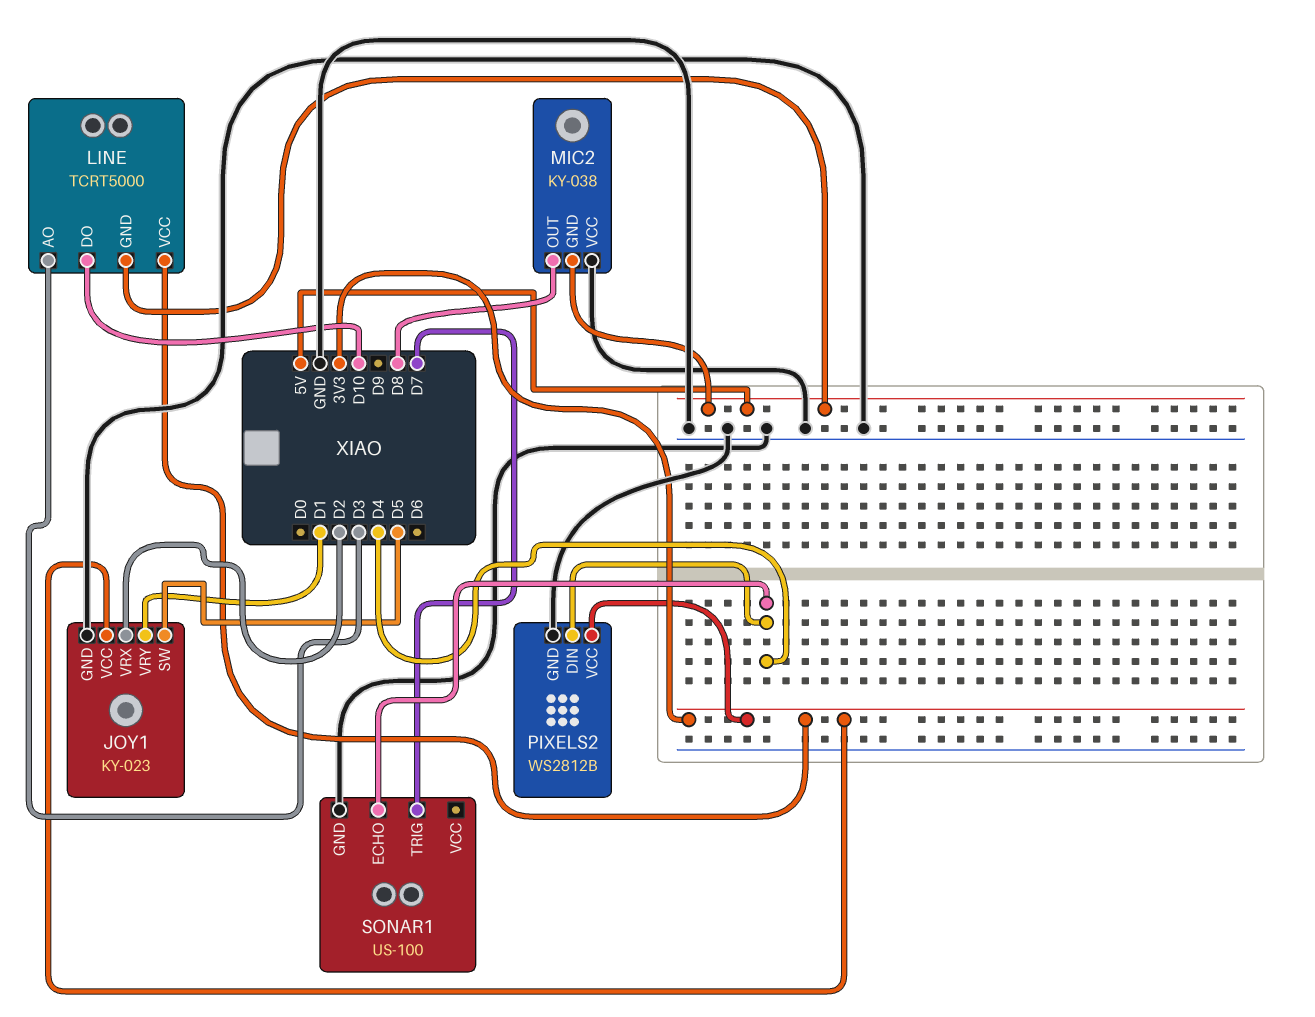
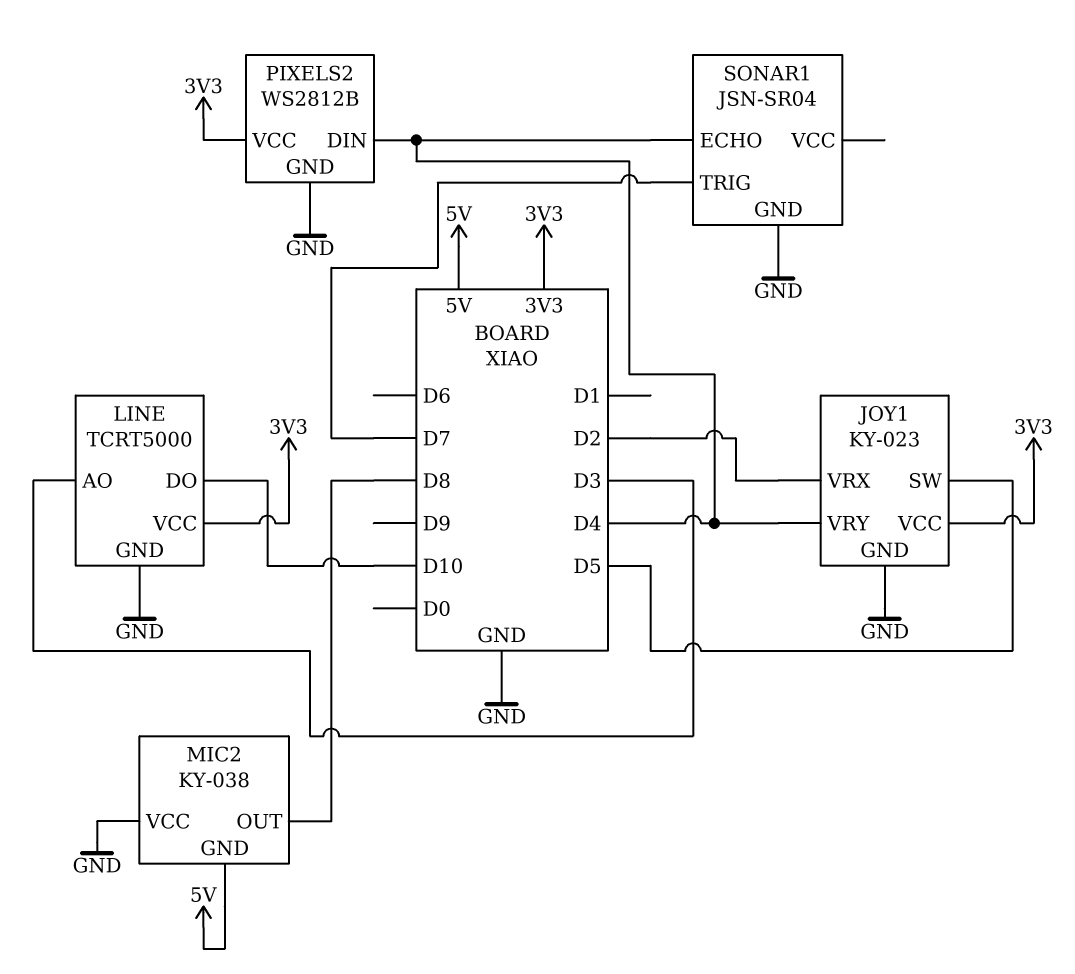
JOY1 pin VRY: D1 -> D4
LINE pin GND: 5V -> GND
SONAR1: US-100 -> JSN-SR04

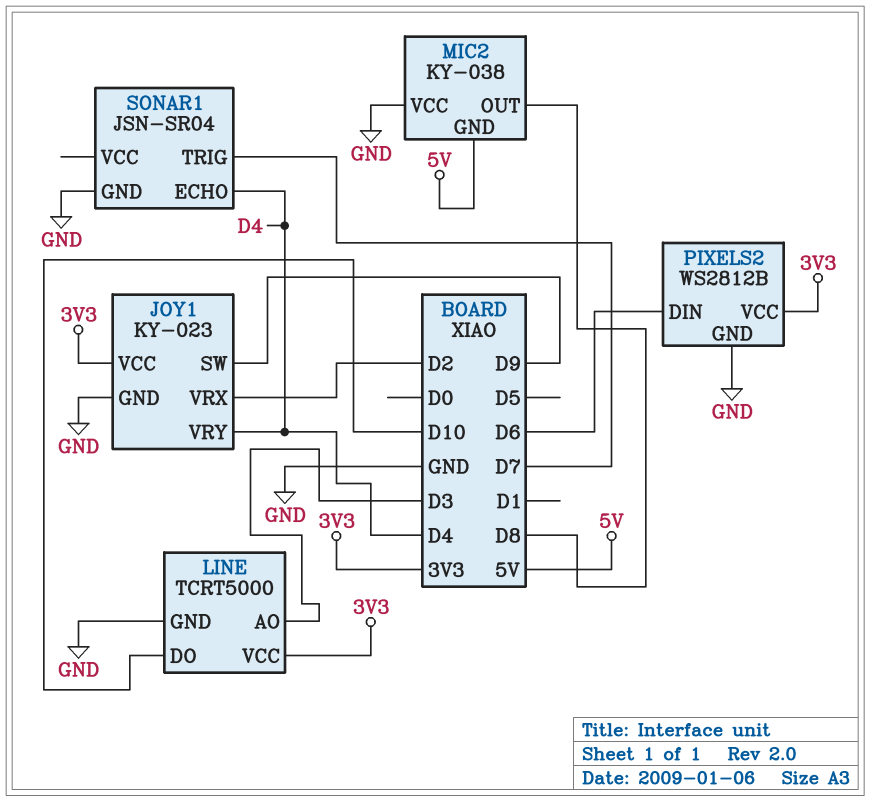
JOY1 pin SW: D5 -> D9
PIXELS2 pin DIN: D4 -> D6

